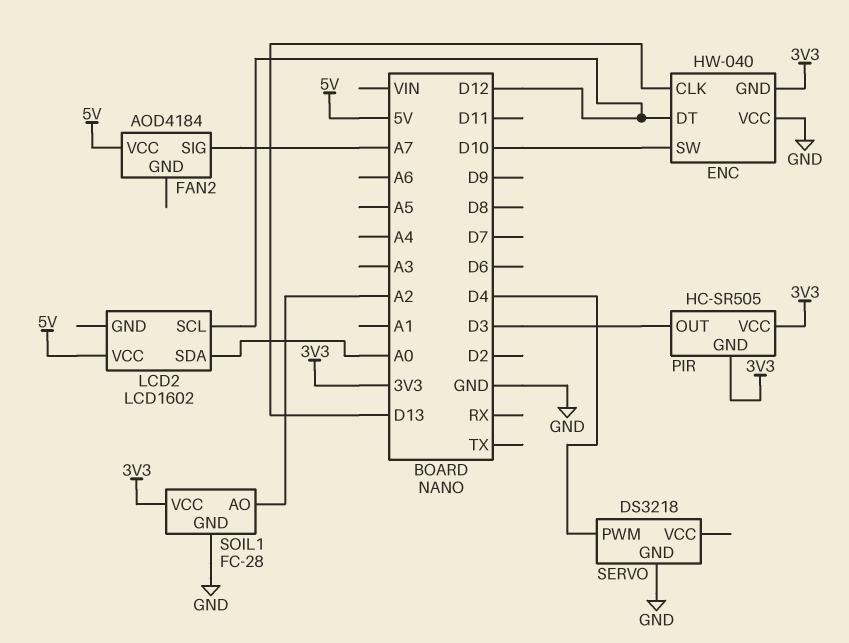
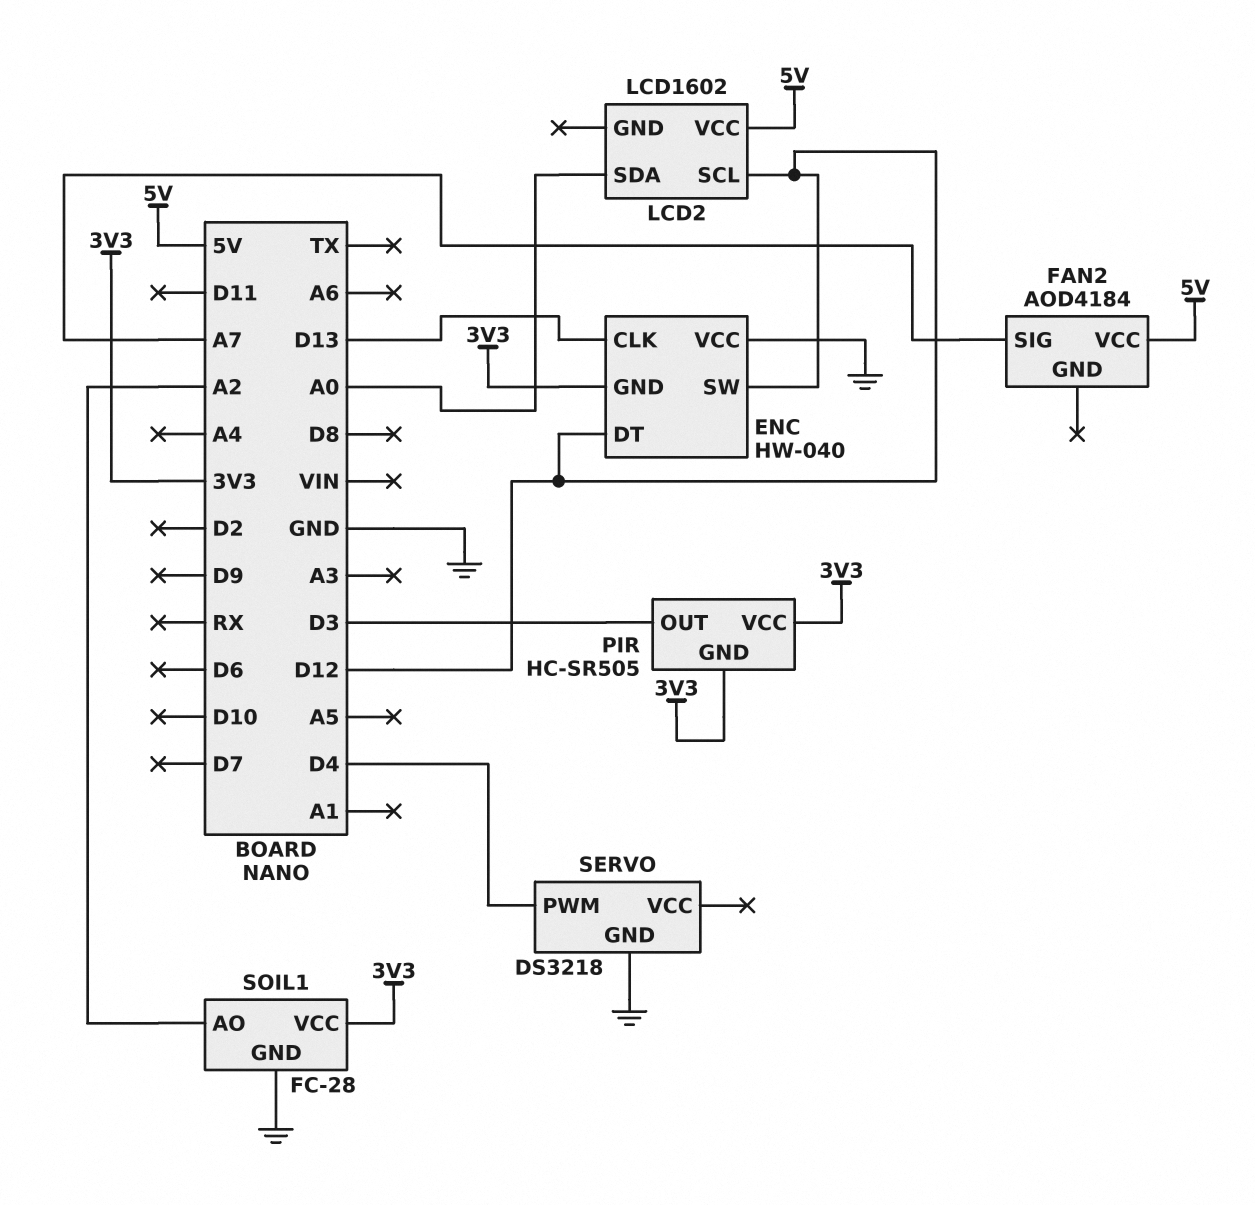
ENC pin SW: D10 -> D12

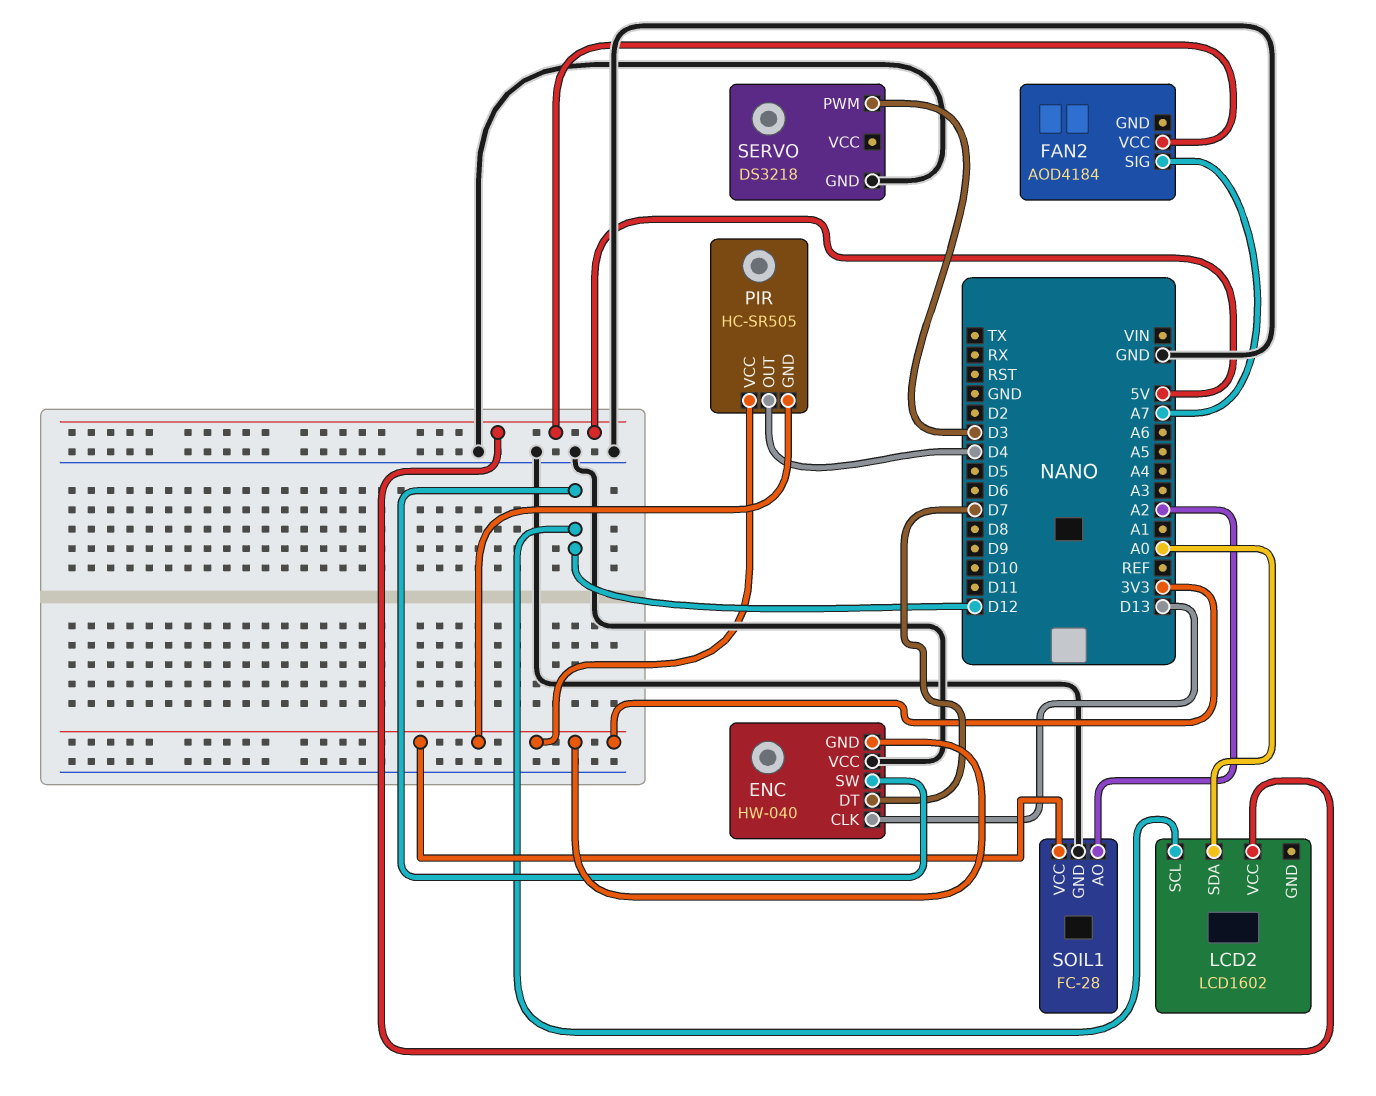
ENC pin DT: D12 -> D7
PIR pin OUT: D3 -> D4
SERVO pin PWM: D4 -> D3

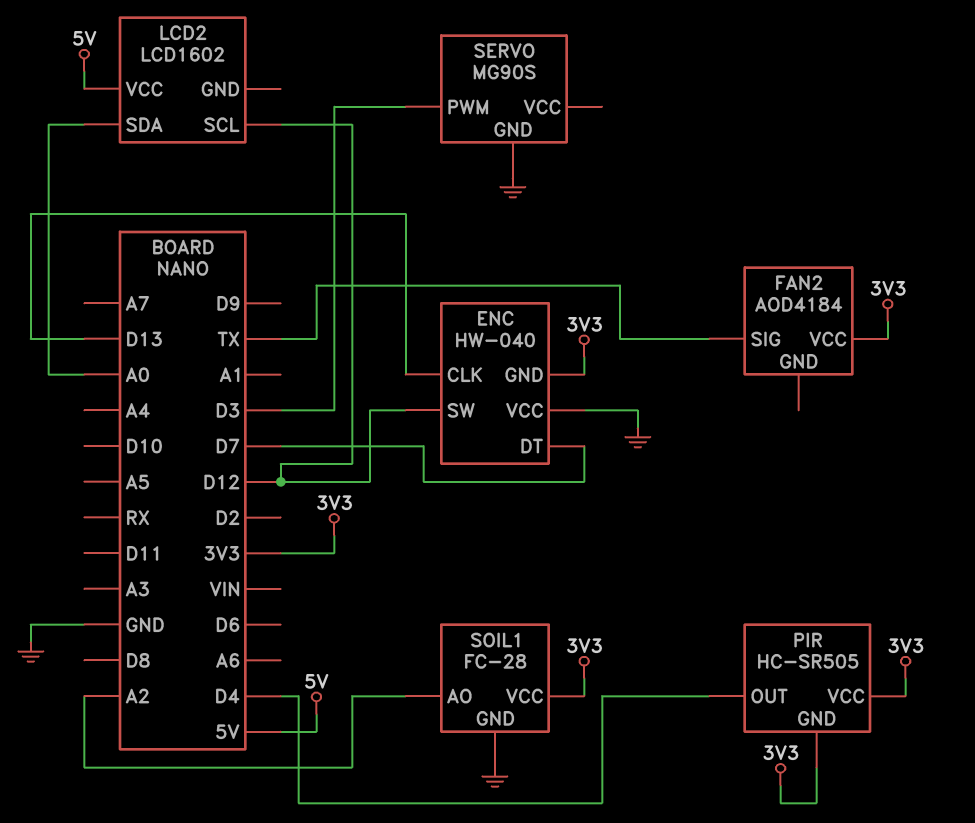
FAN2 pin SIG: A7 -> TX
FAN2 pin VCC: 5V -> 3V3
SERVO: DS3218 -> MG90S

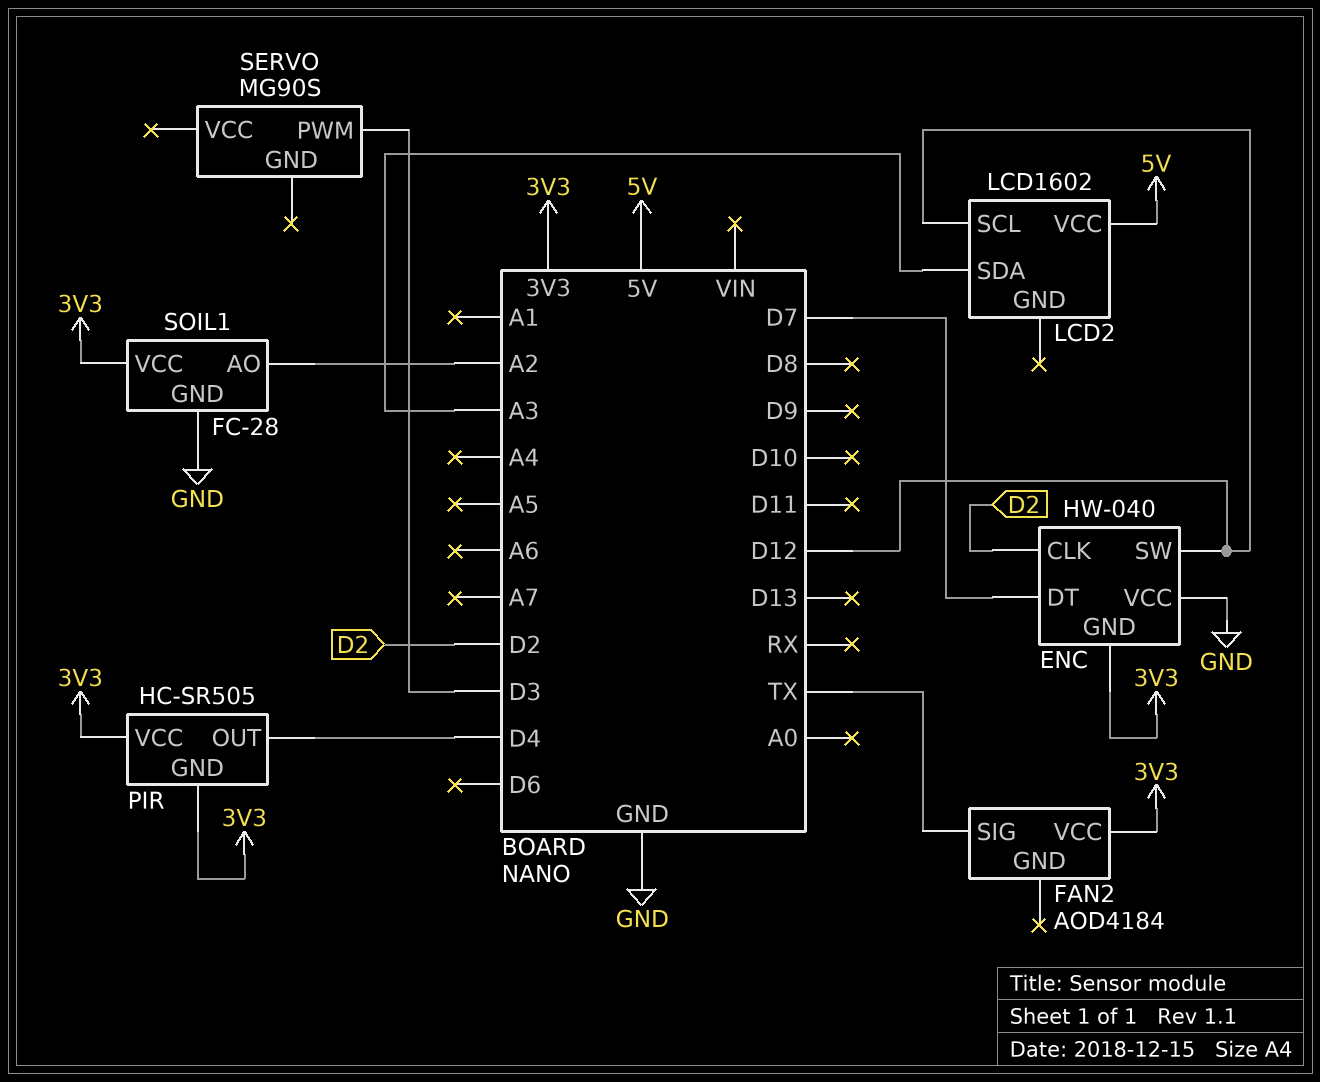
ENC pin CLK: D13 -> D2
LCD2 pin SDA: A0 -> A3
SERVO pin GND: GND -> none

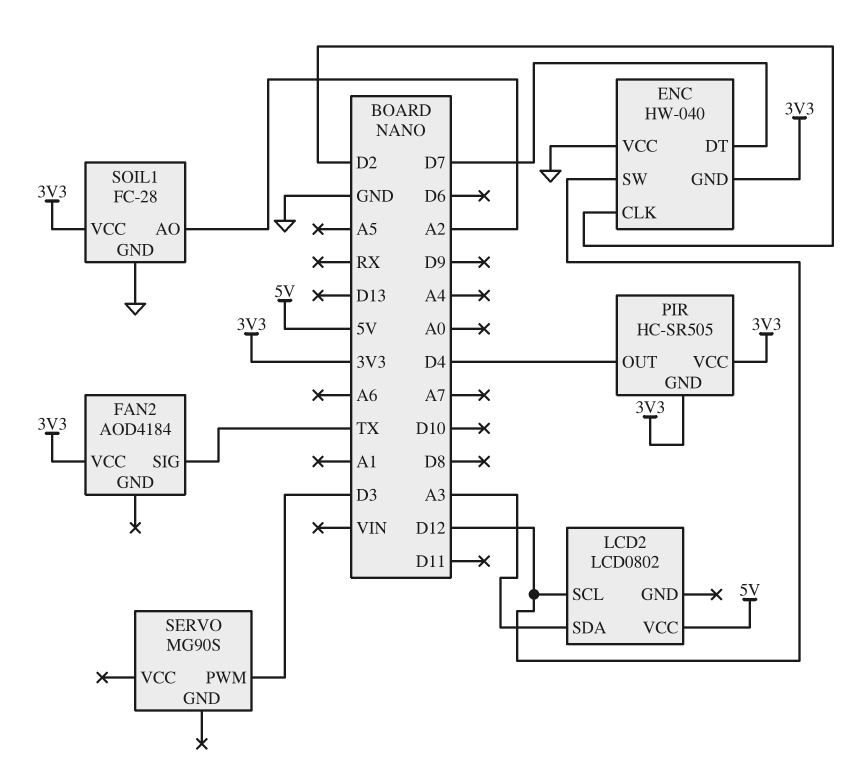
LCD2: LCD1602 -> LCD0802

